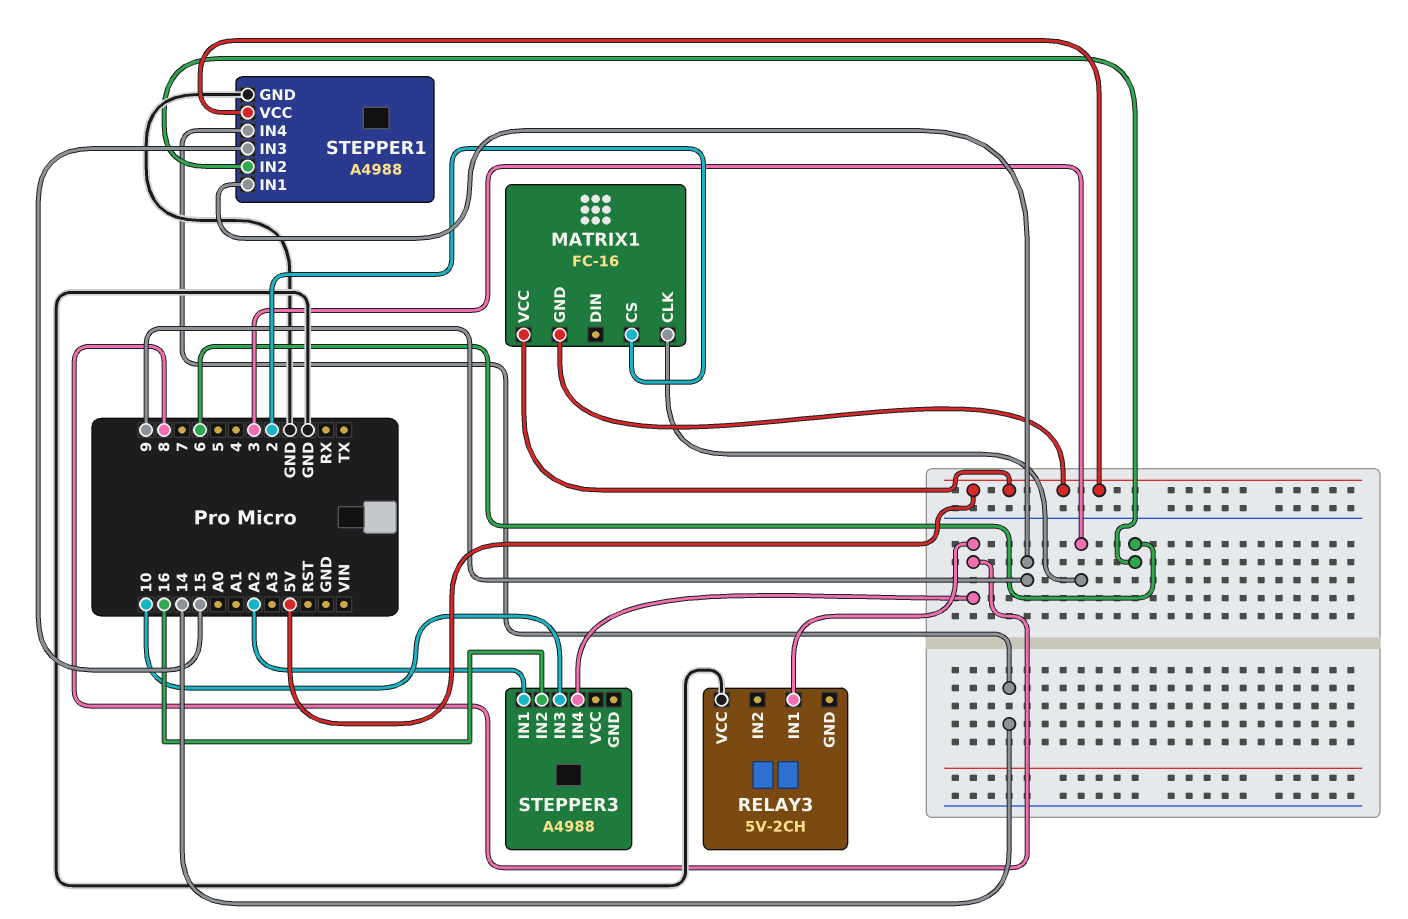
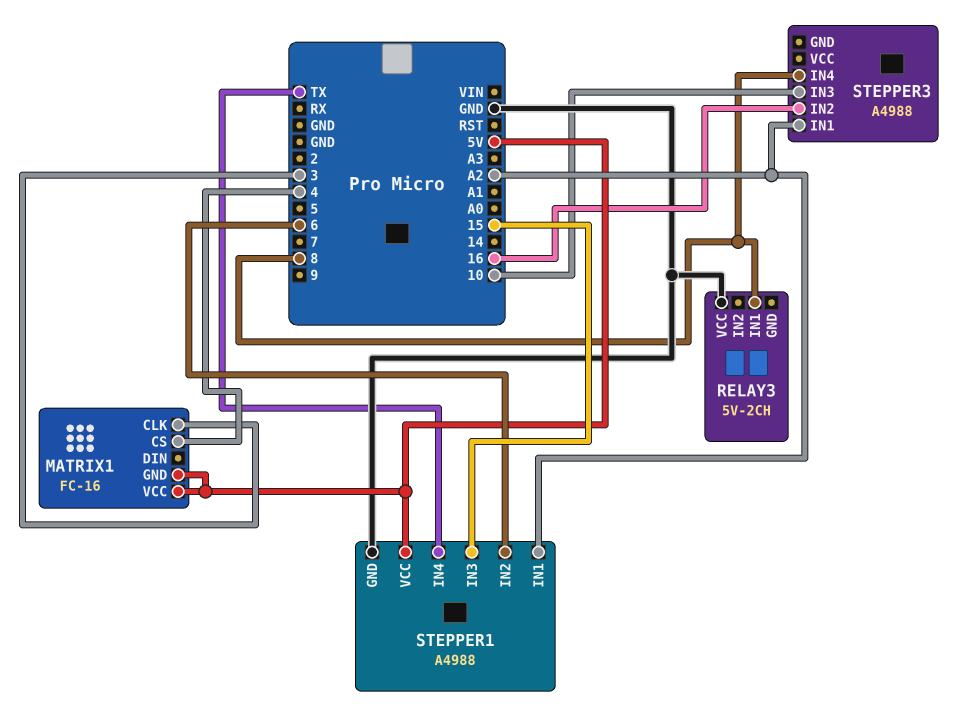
MATRIX1 pin CS: 2 -> 4
STEPPER1 pin IN1: 9 -> A2
STEPPER1 pin IN4: 14 -> TX

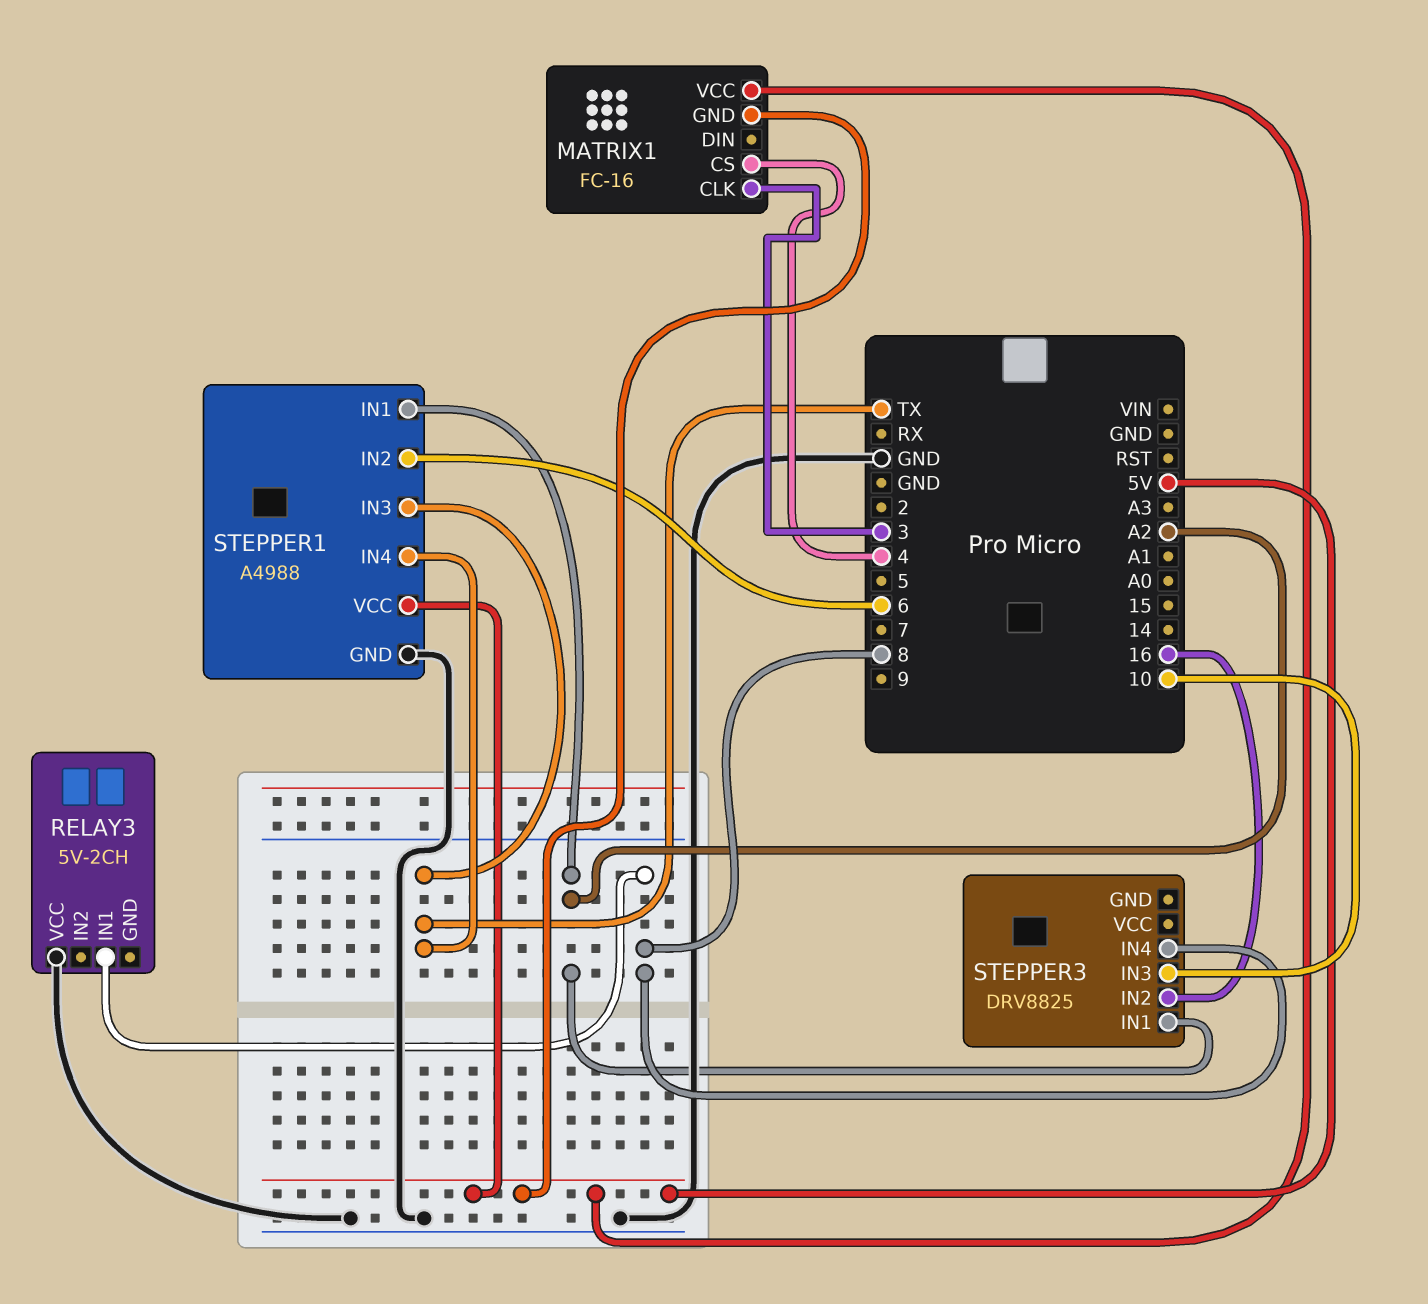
STEPPER1 pin IN3: 15 -> TX
STEPPER3: A4988 -> DRV8825

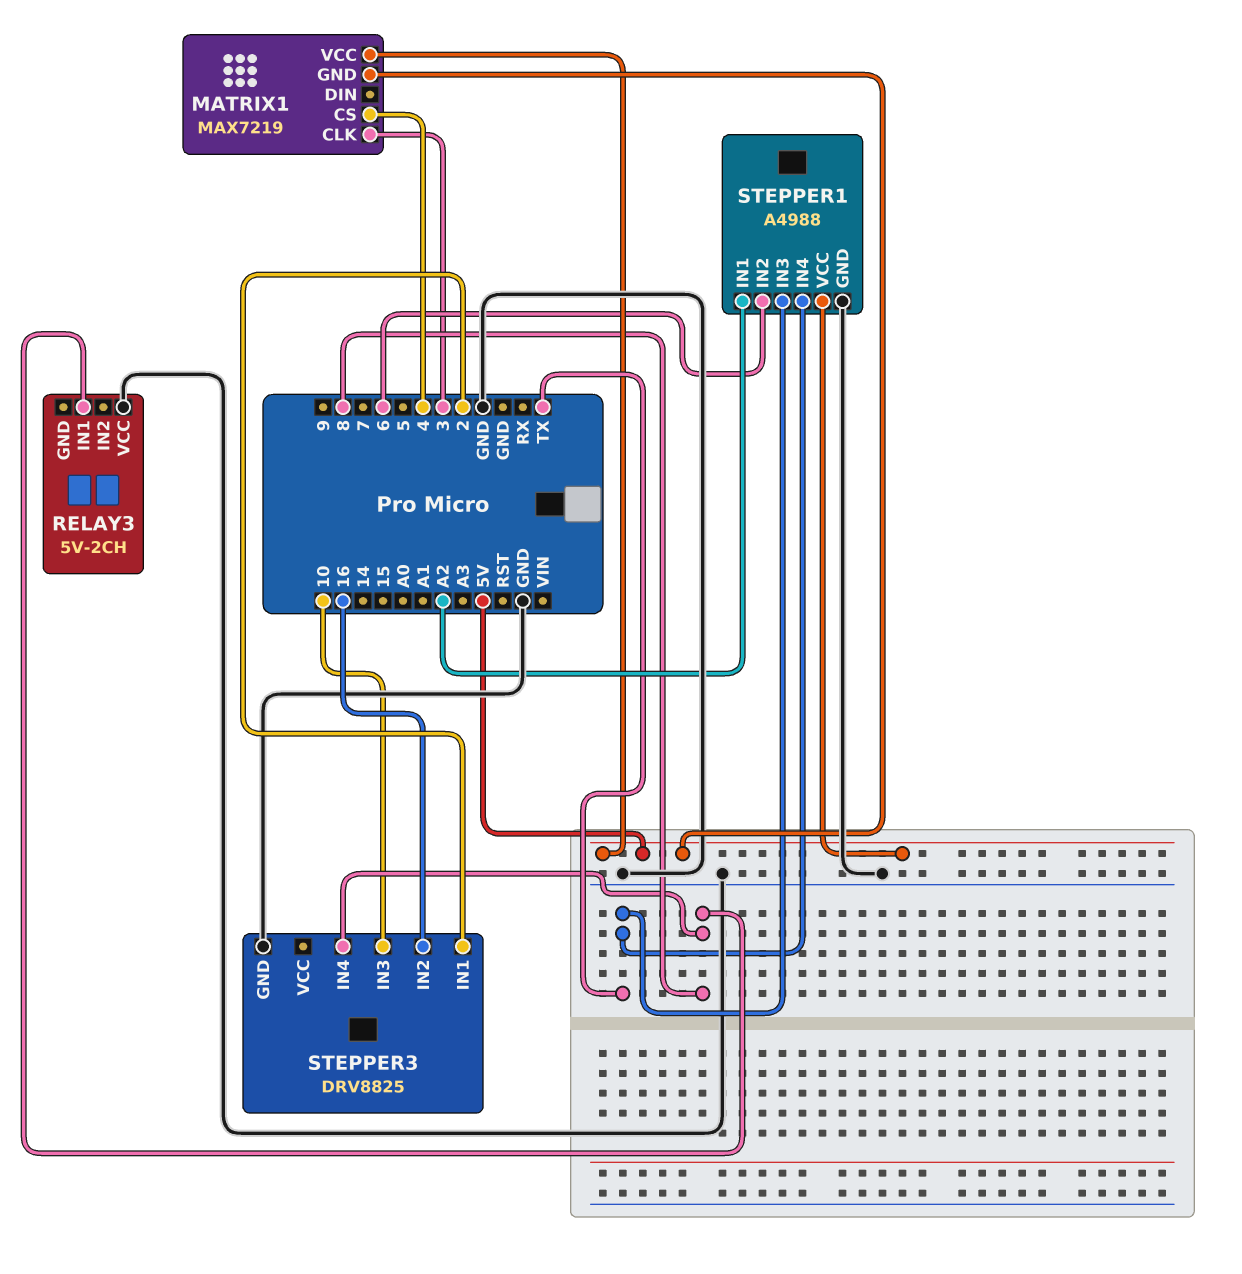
MATRIX1: FC-16 -> MAX7219
STEPPER3 pin GND: none -> GND
STEPPER3 pin IN1: A2 -> 2

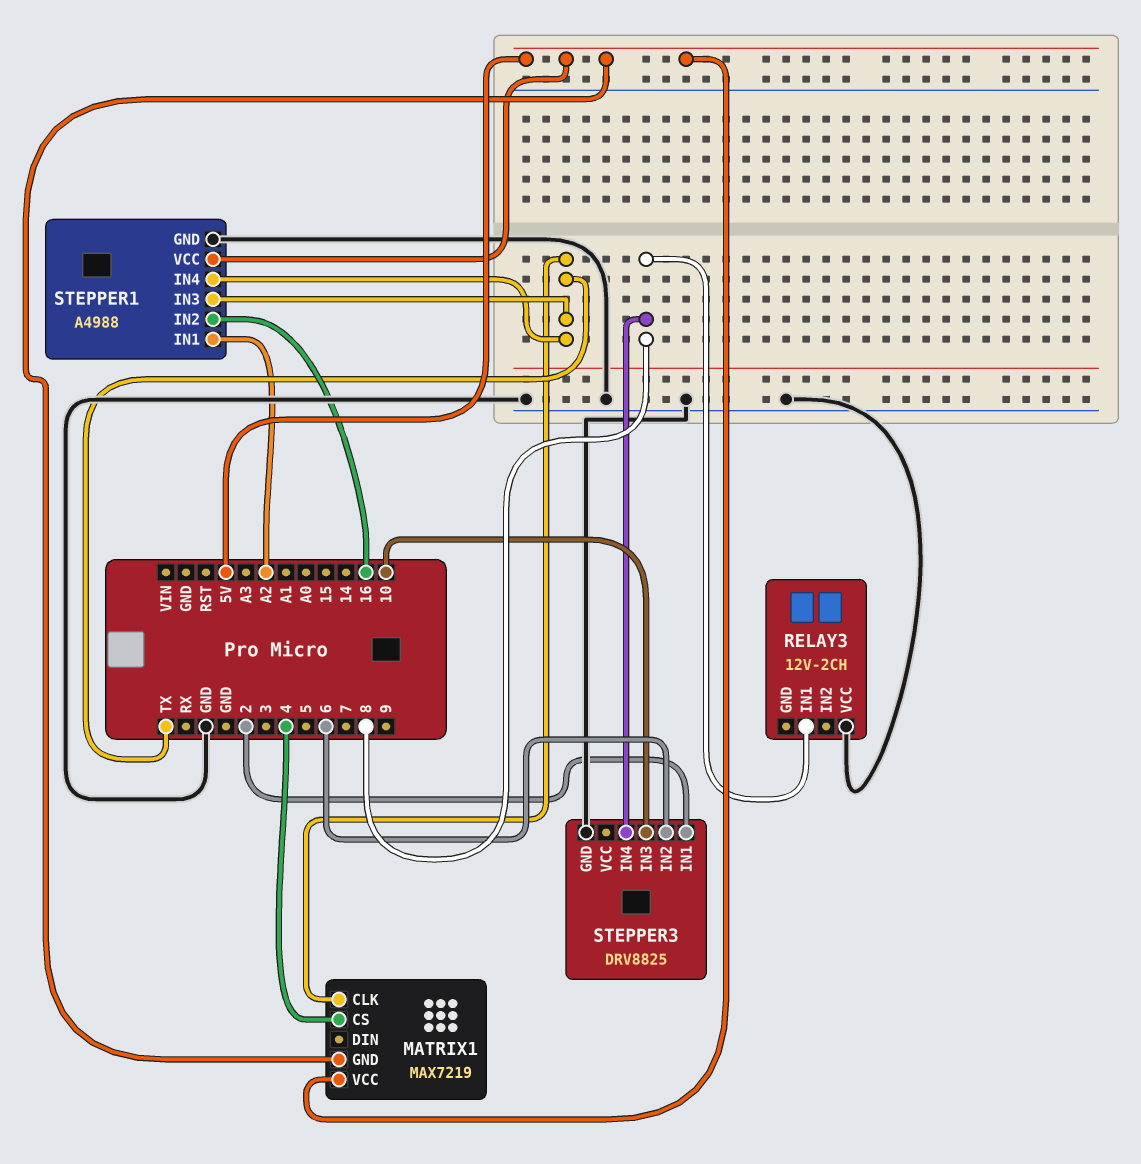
MATRIX1 pin CLK: 3 -> TX
RELAY3: 5V-2CH -> 12V-2CH
STEPPER1 pin IN2: 6 -> 16
STEPPER3 pin IN2: 16 -> 6

